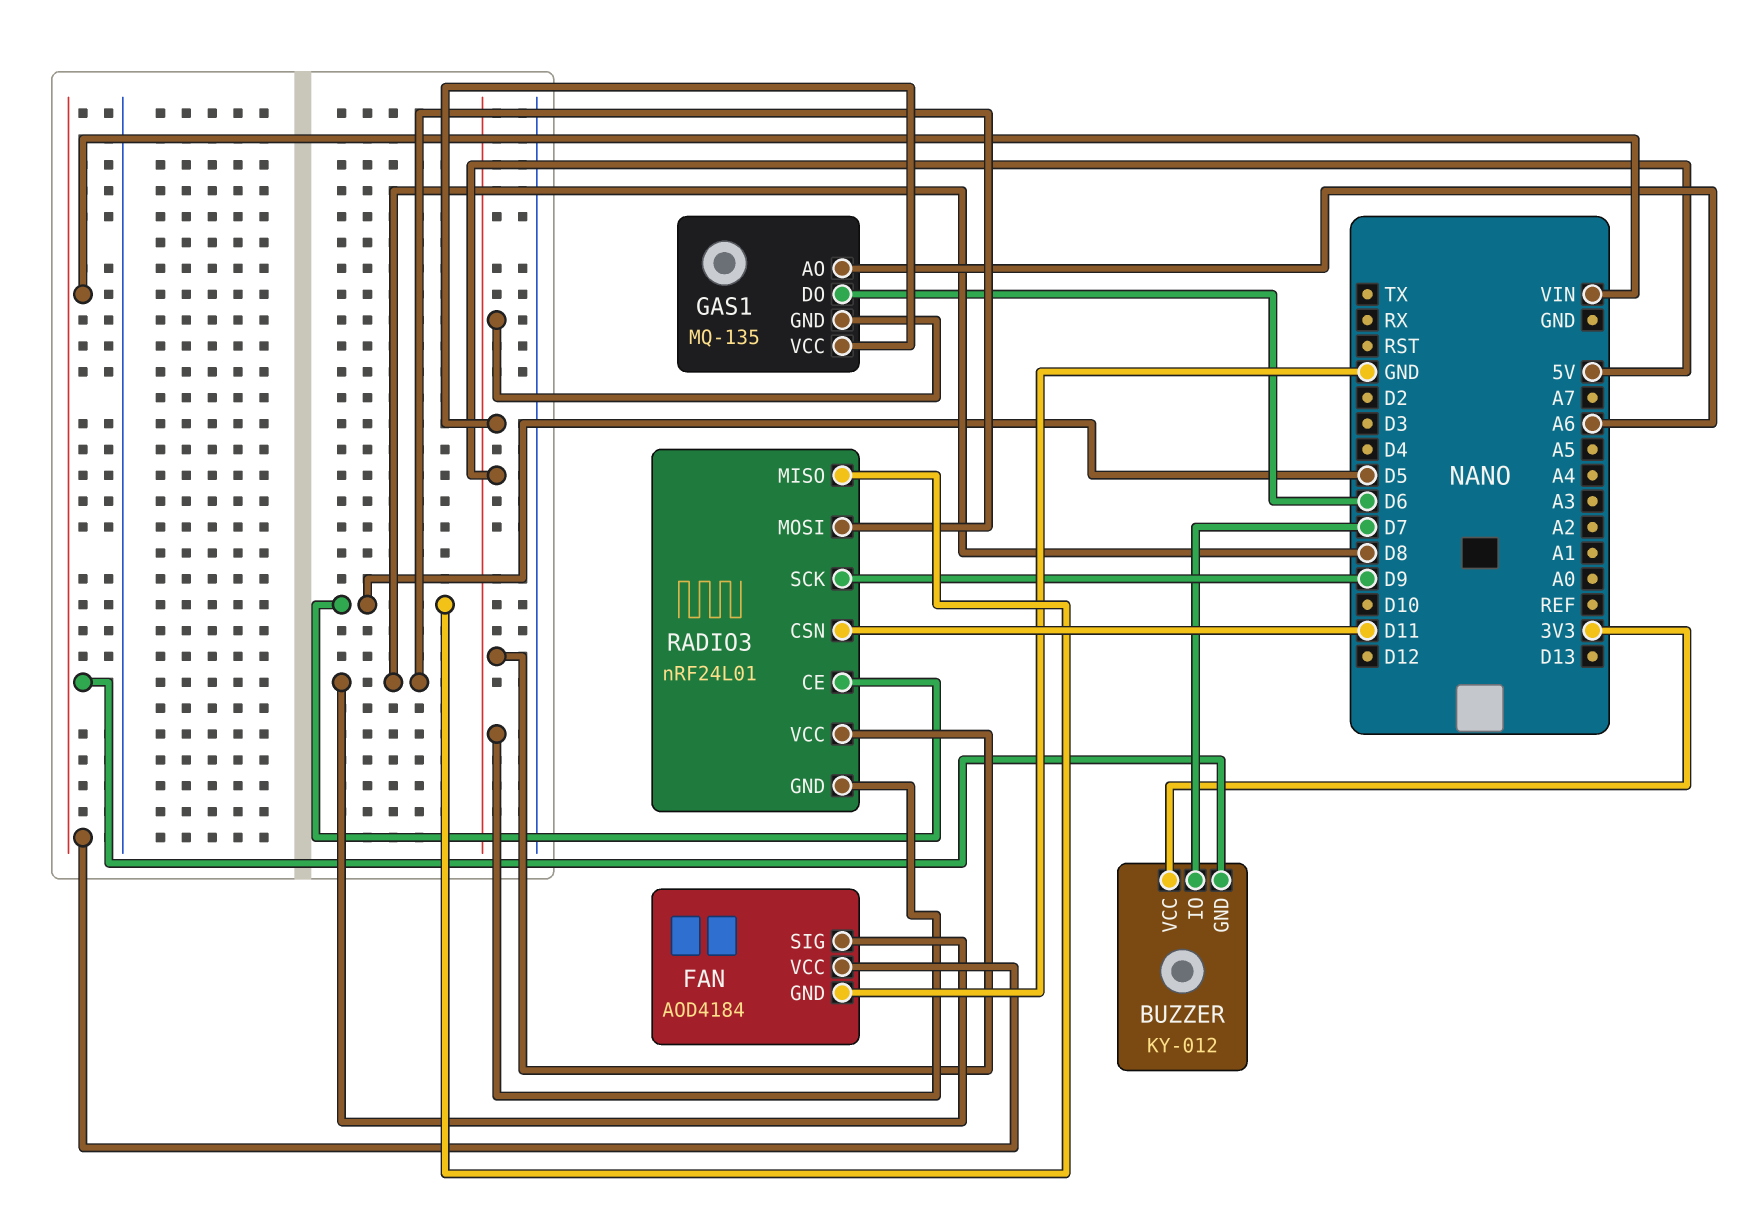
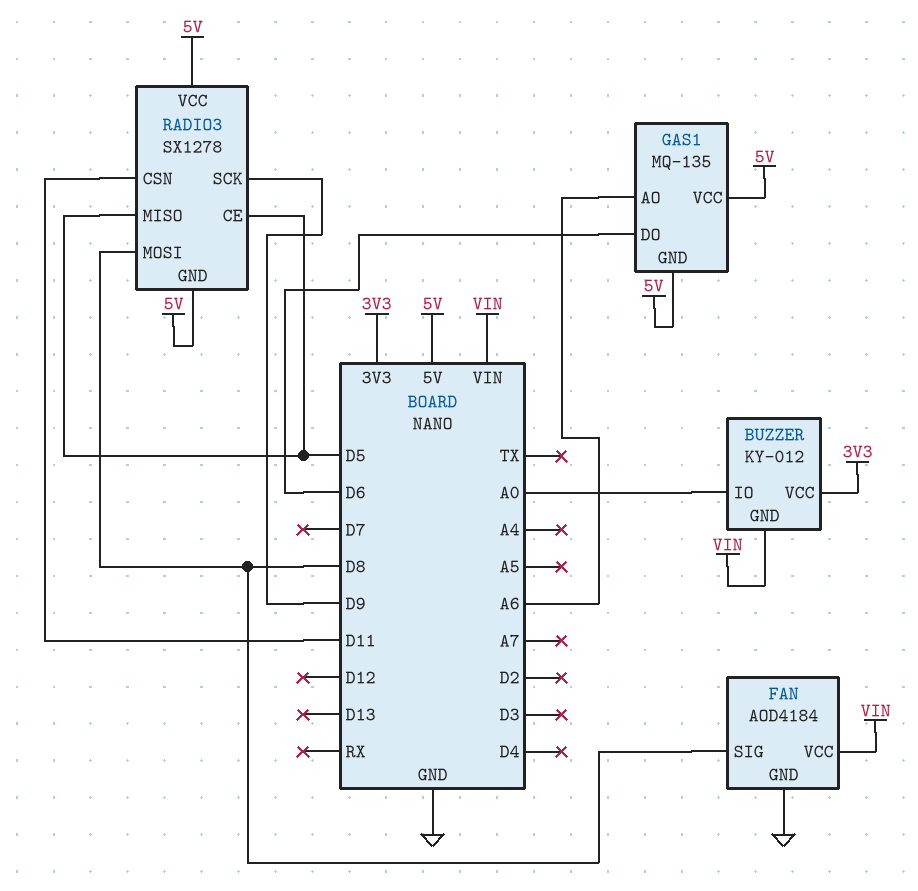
BUZZER pin IO: D7 -> A0
RADIO3: nRF24L01 -> SX1278

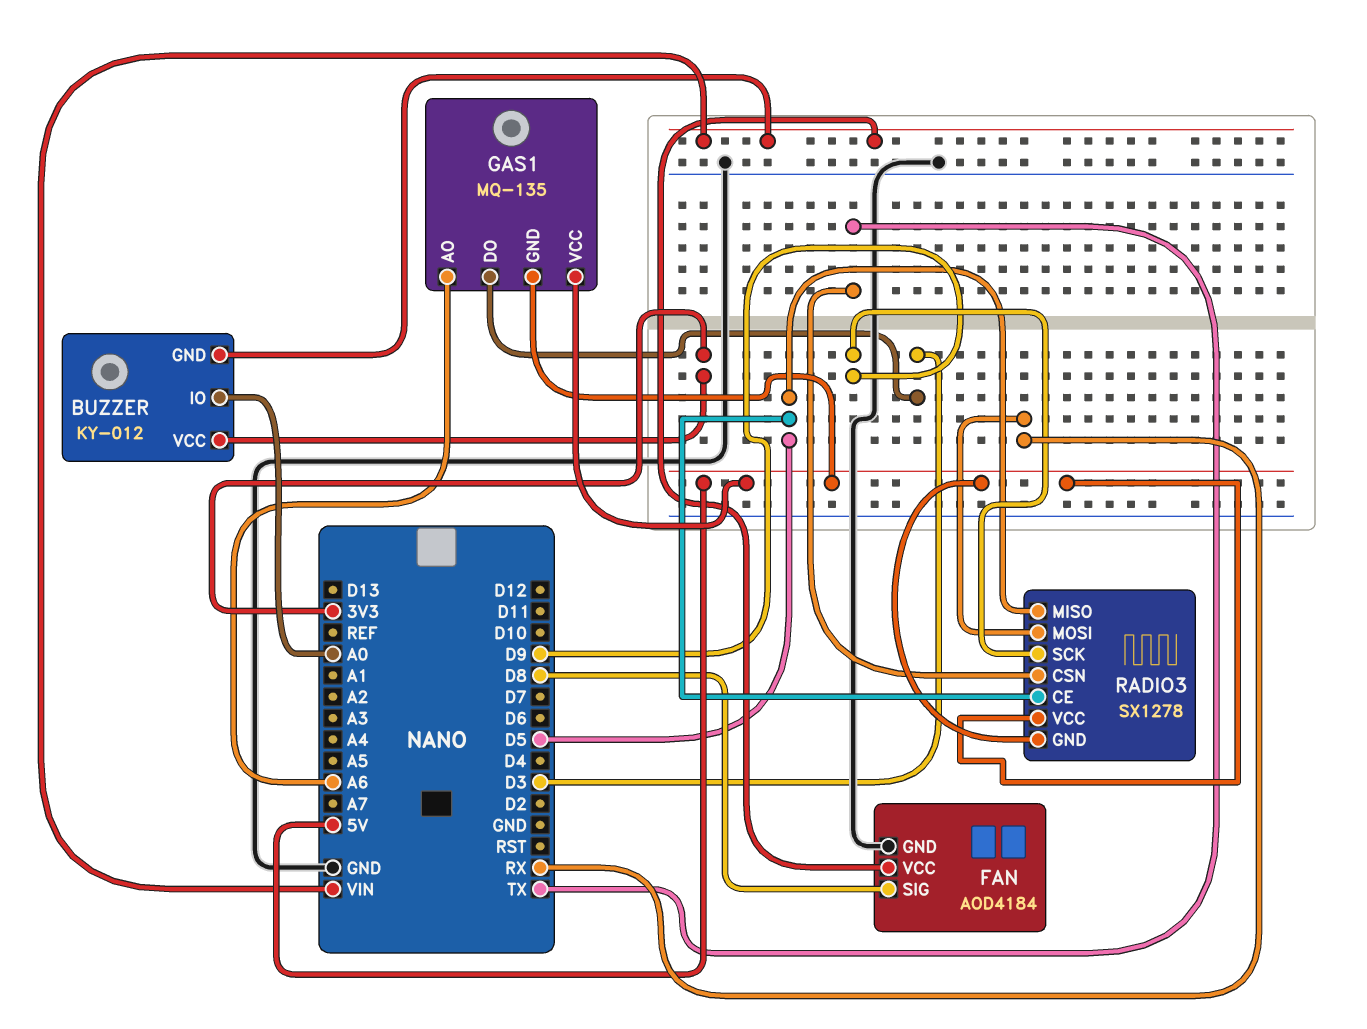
GAS1 pin DO: D6 -> D3
RADIO3 pin CSN: D11 -> TX
RADIO3 pin MOSI: D8 -> RX

